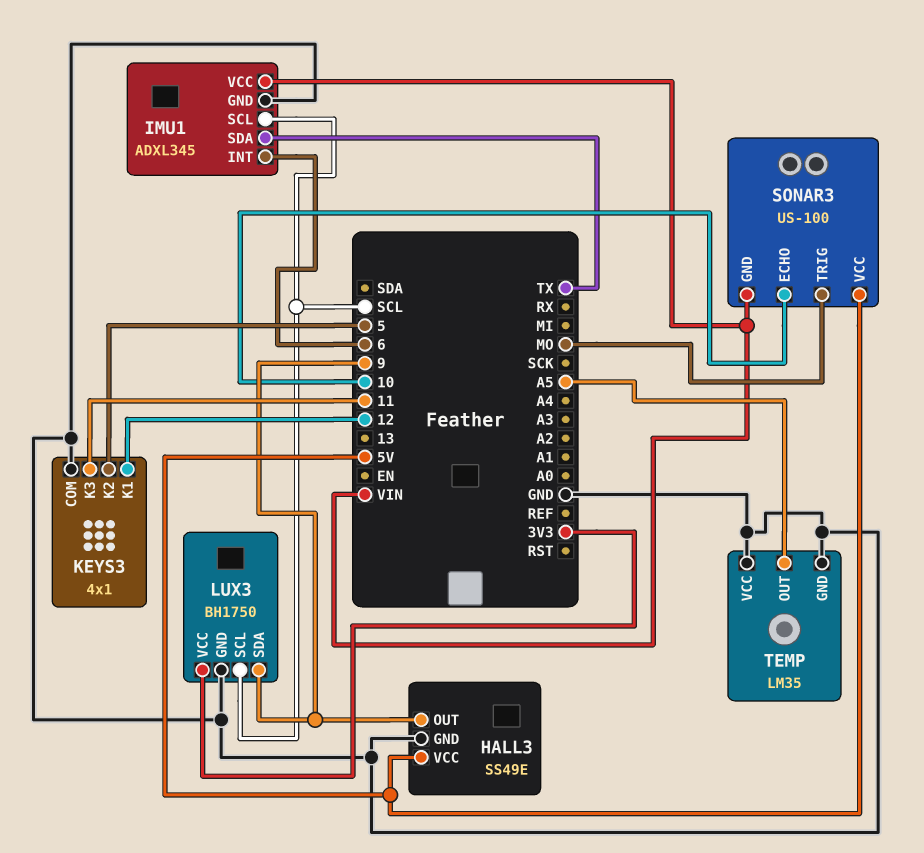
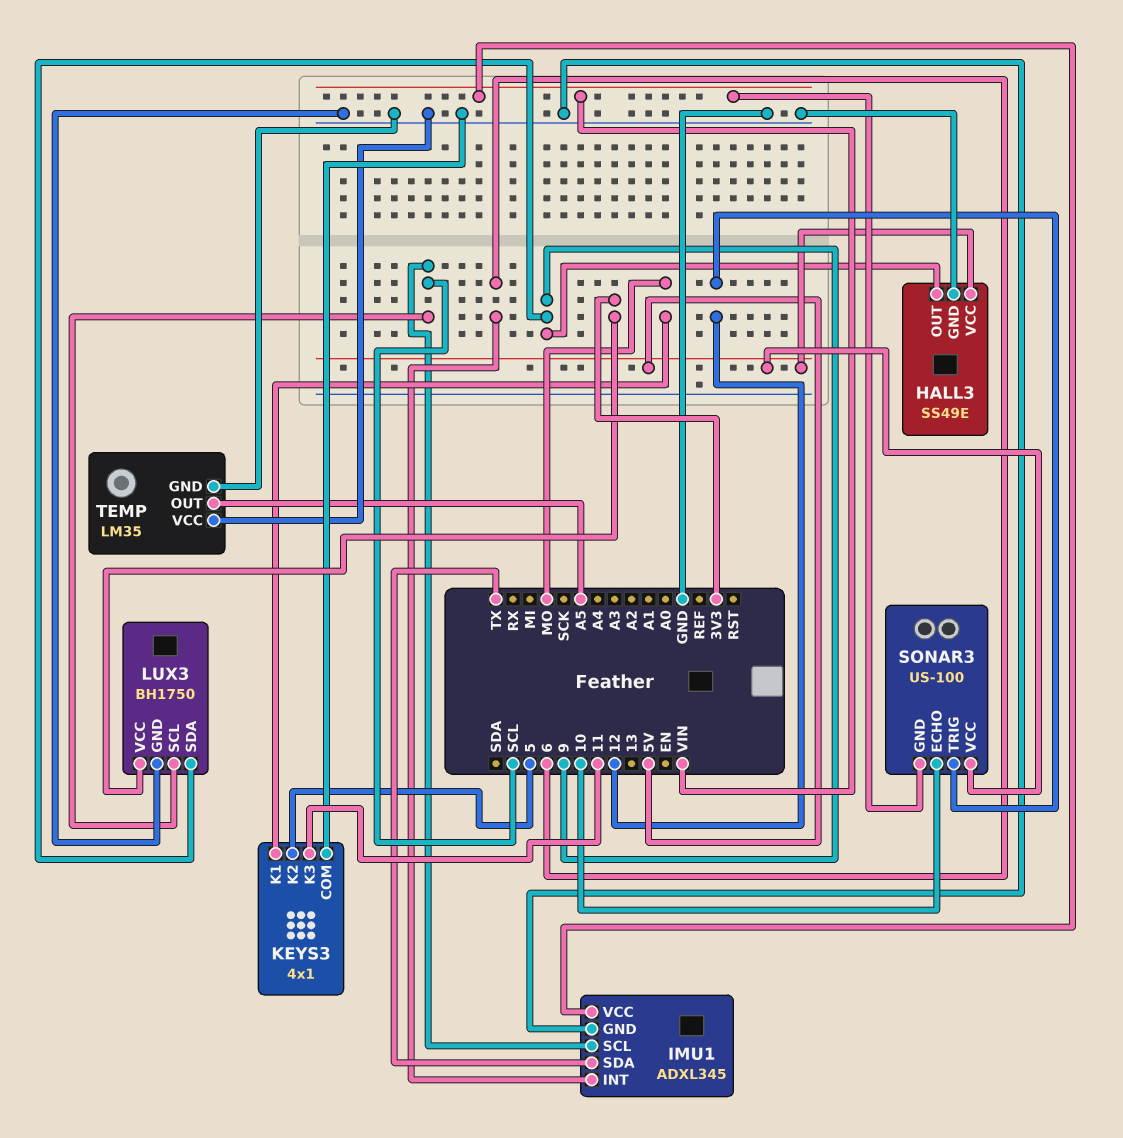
KEYS3 pin K1: 12 -> MO
SONAR3 pin TRIG: MO -> 12

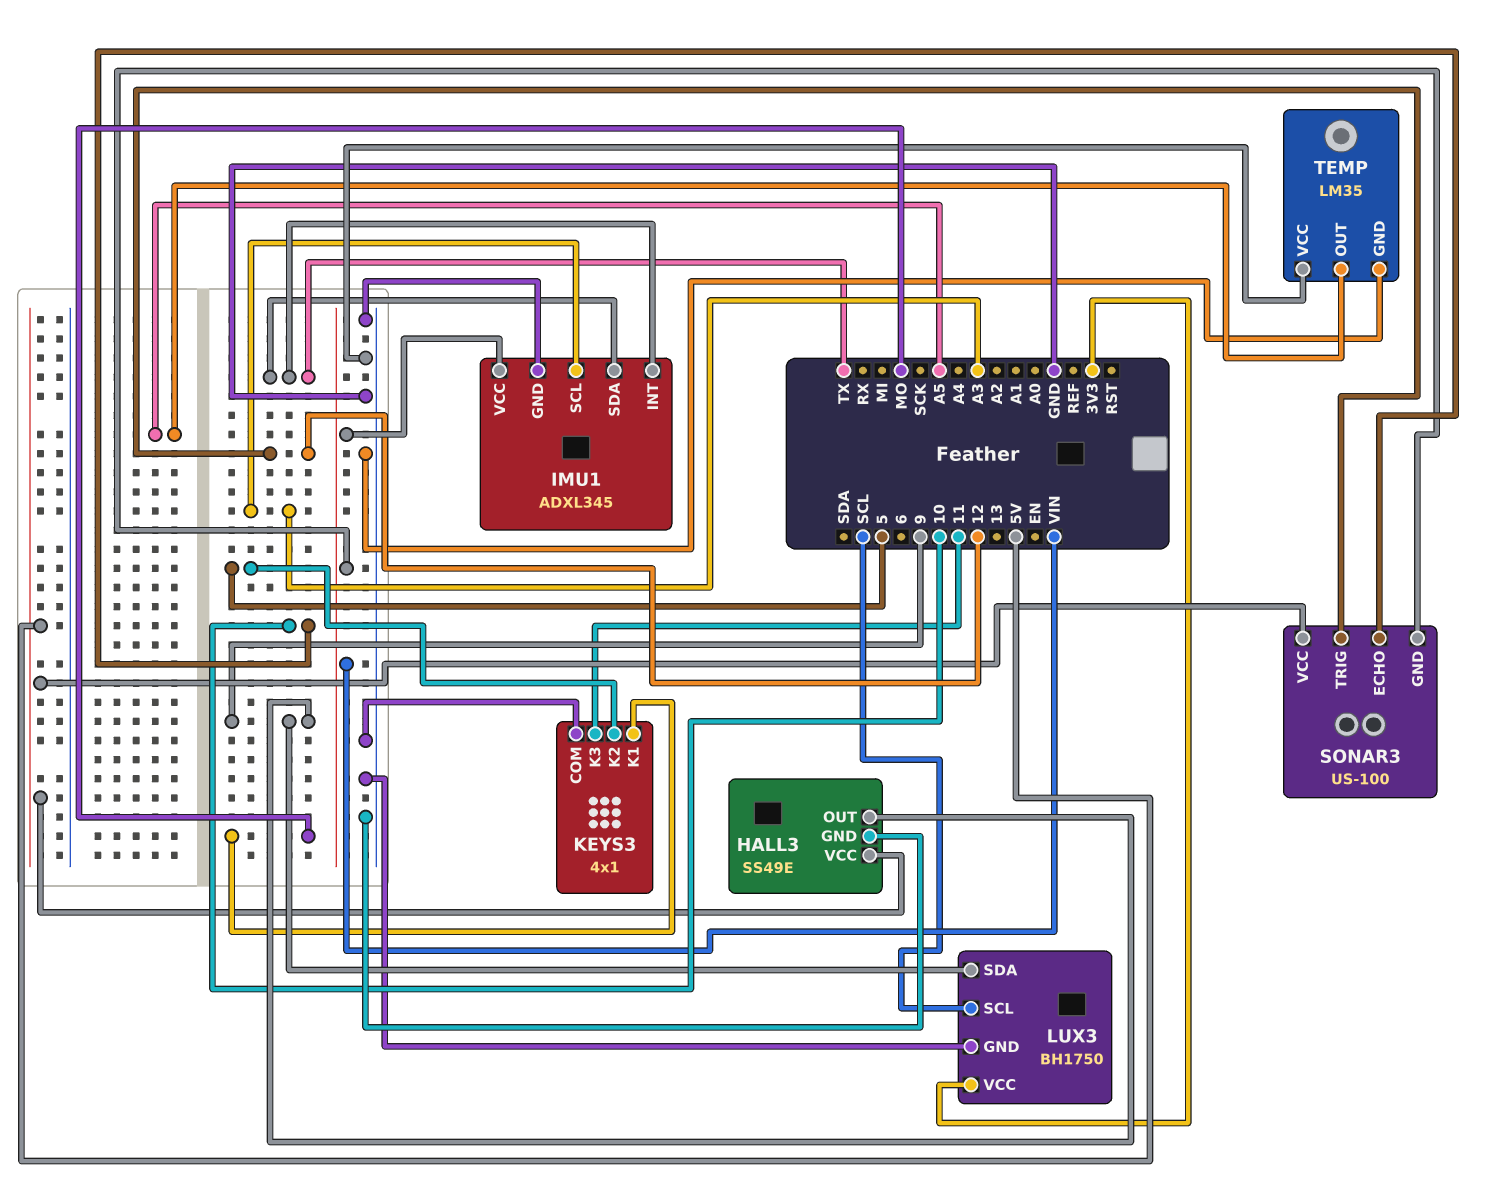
IMU1 pin INT: 6 -> TX
IMU1 pin SCL: SCL -> A3

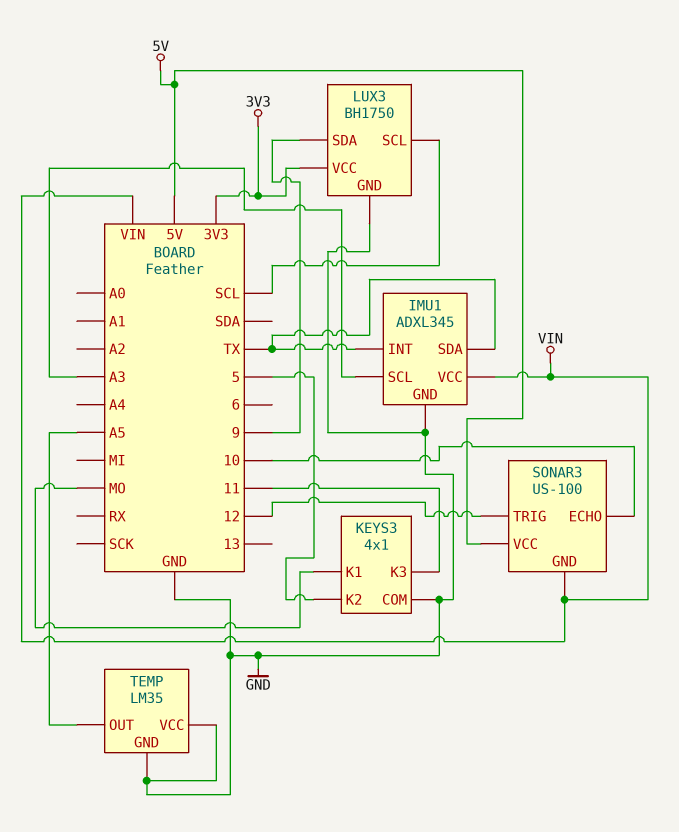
HALL3: SS49E -> none
HALL3 pin GND: GND -> none
HALL3 pin OUT: 9 -> none
HALL3 pin VCC: 5V -> none

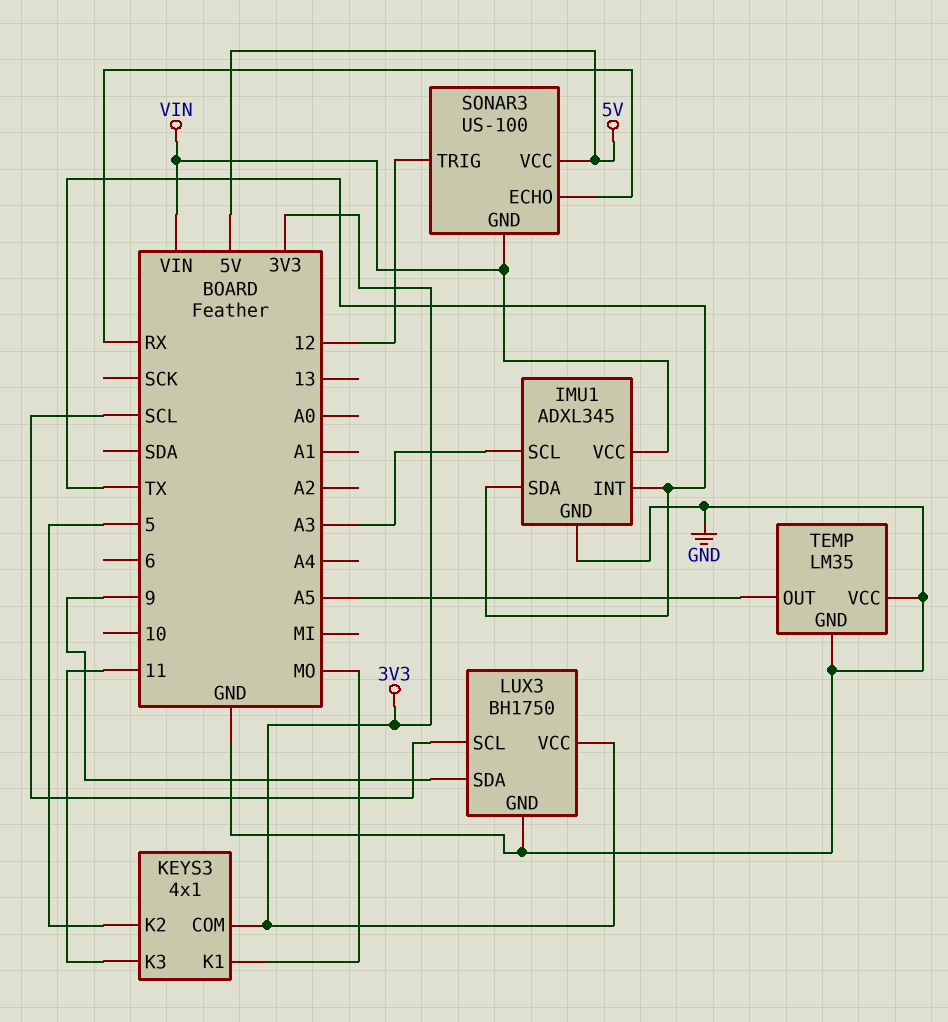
KEYS3 pin COM: GND -> 3V3
SONAR3 pin ECHO: 10 -> RX

